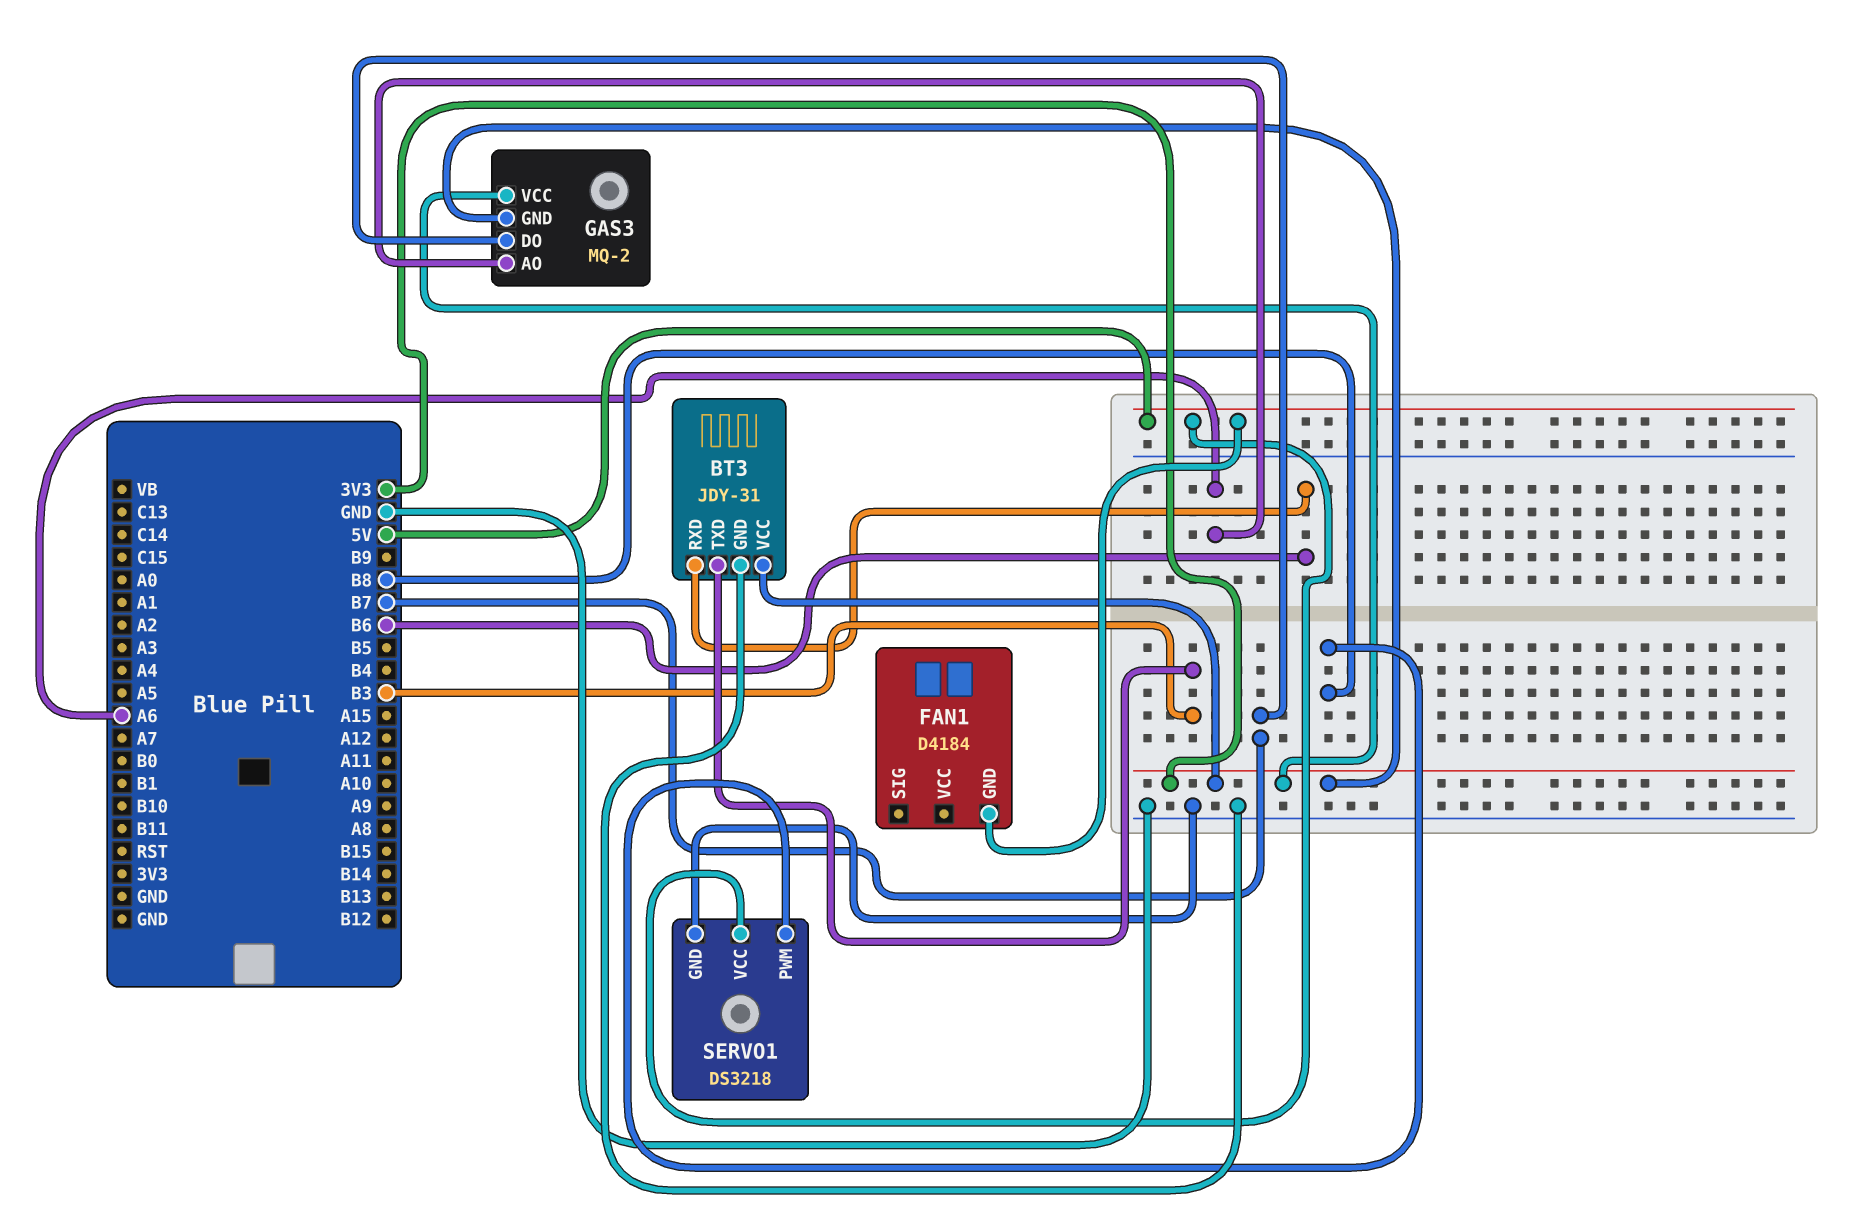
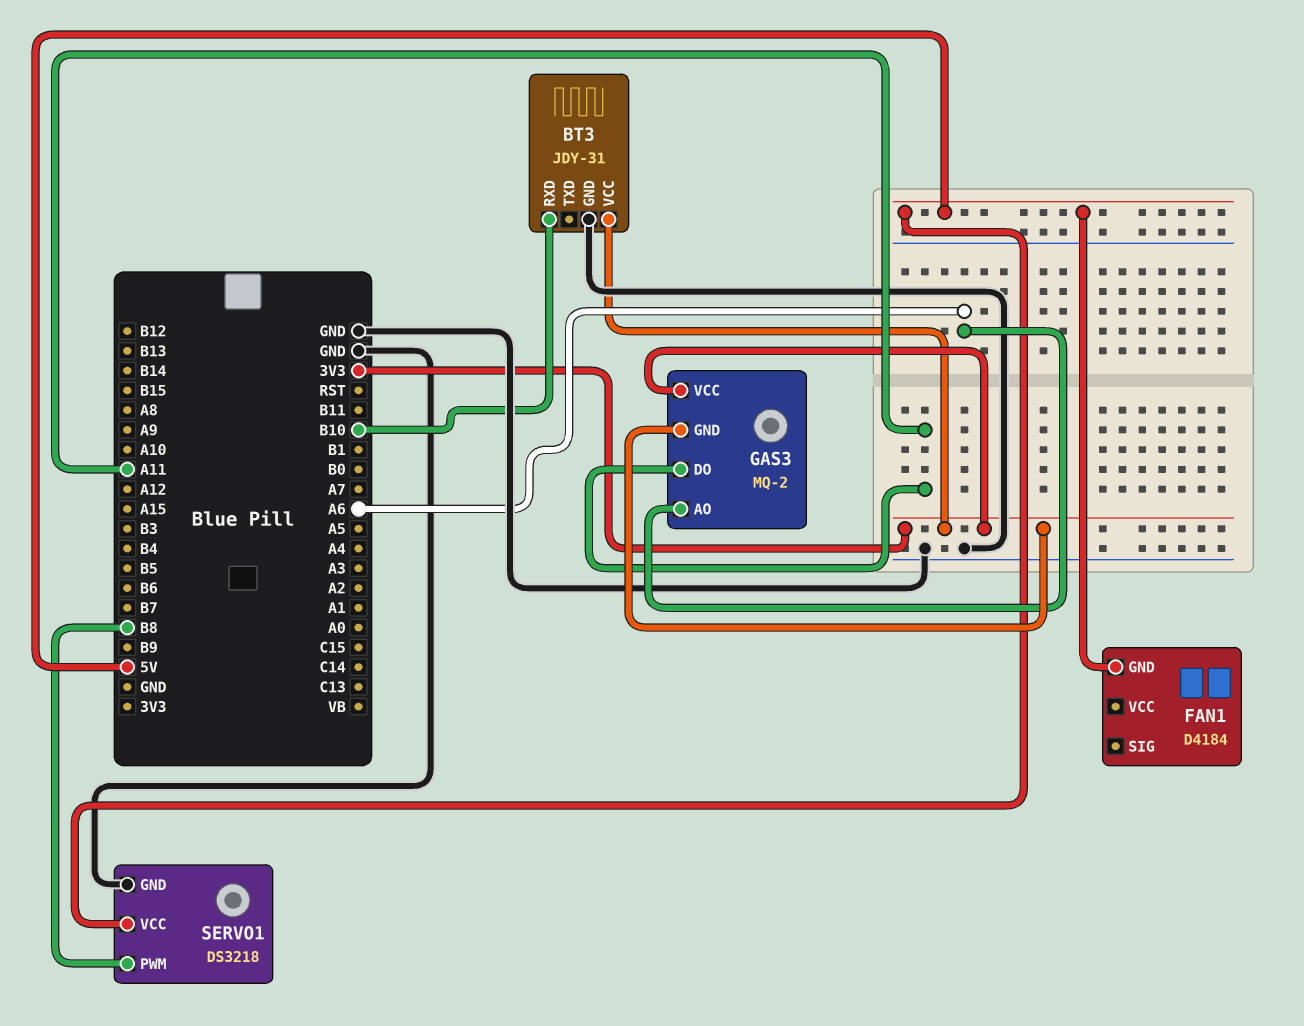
BT3 pin RXD: B6 -> B10
BT3 pin TXD: B3 -> none
GAS3 pin DO: B7 -> A11

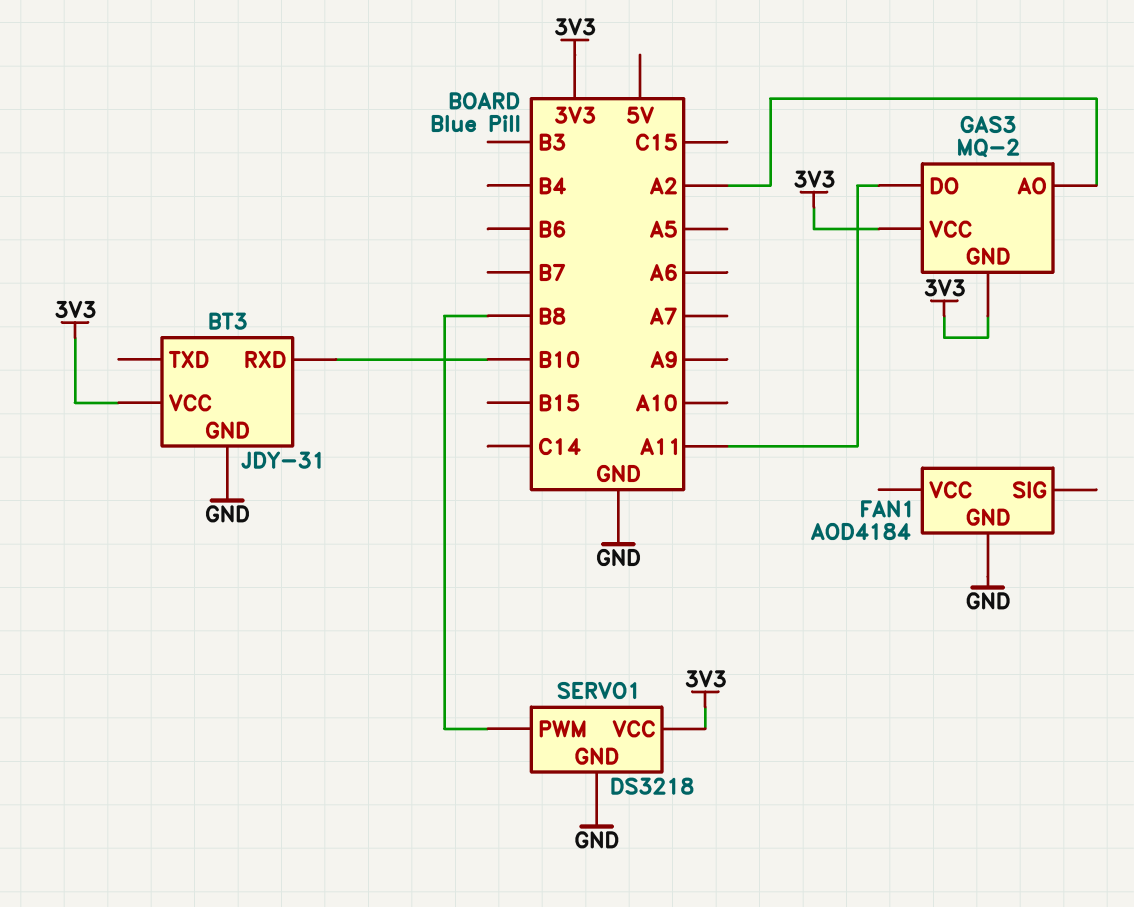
FAN1: D4184 -> AOD4184
FAN1 pin GND: 5V -> GND
GAS3 pin AO: A6 -> A2
SERVO1 pin VCC: 5V -> 3V3

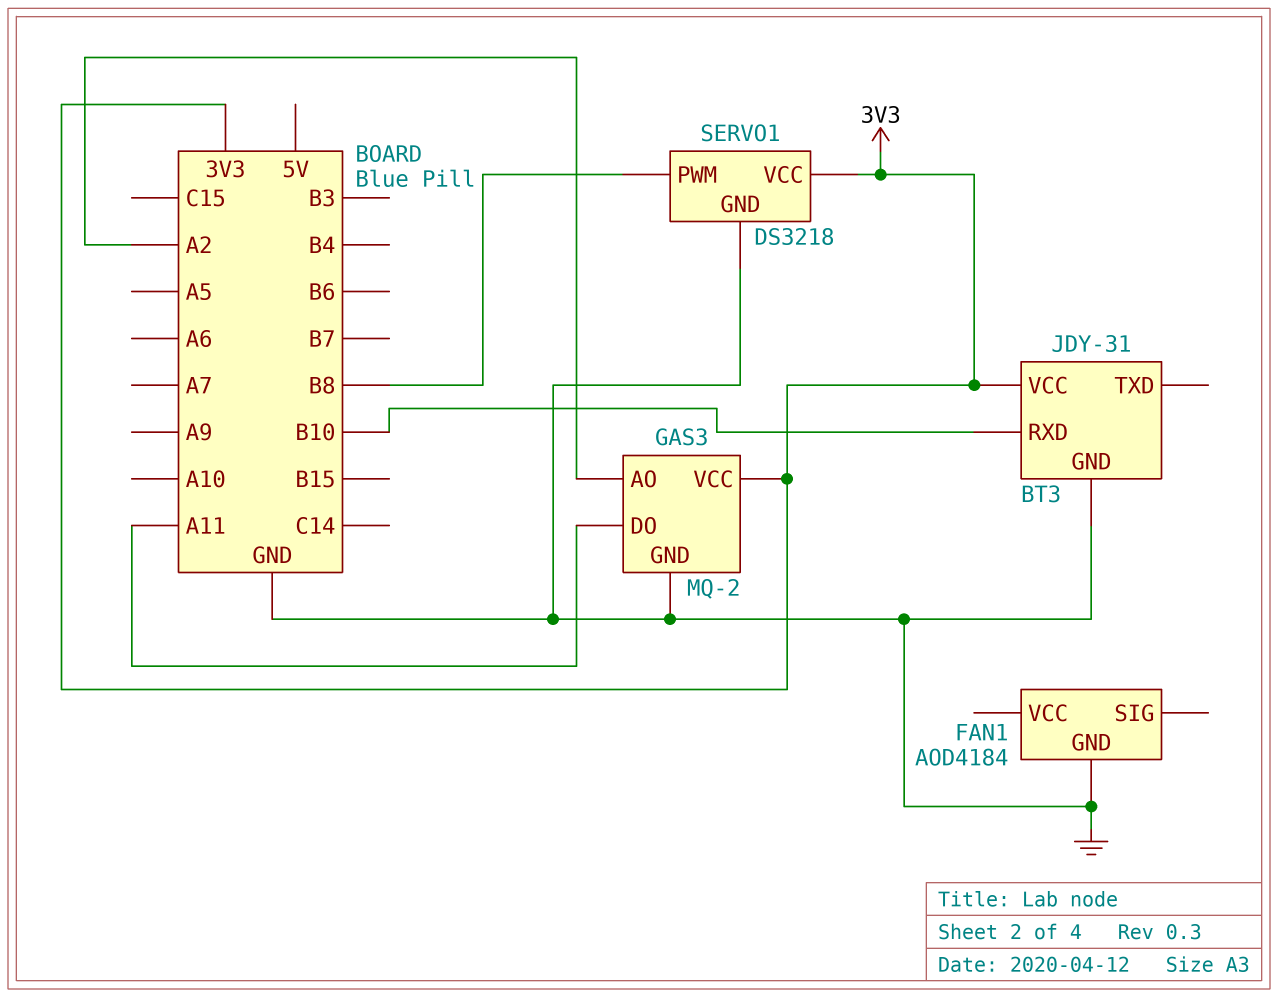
GAS3 pin GND: 3V3 -> GND

